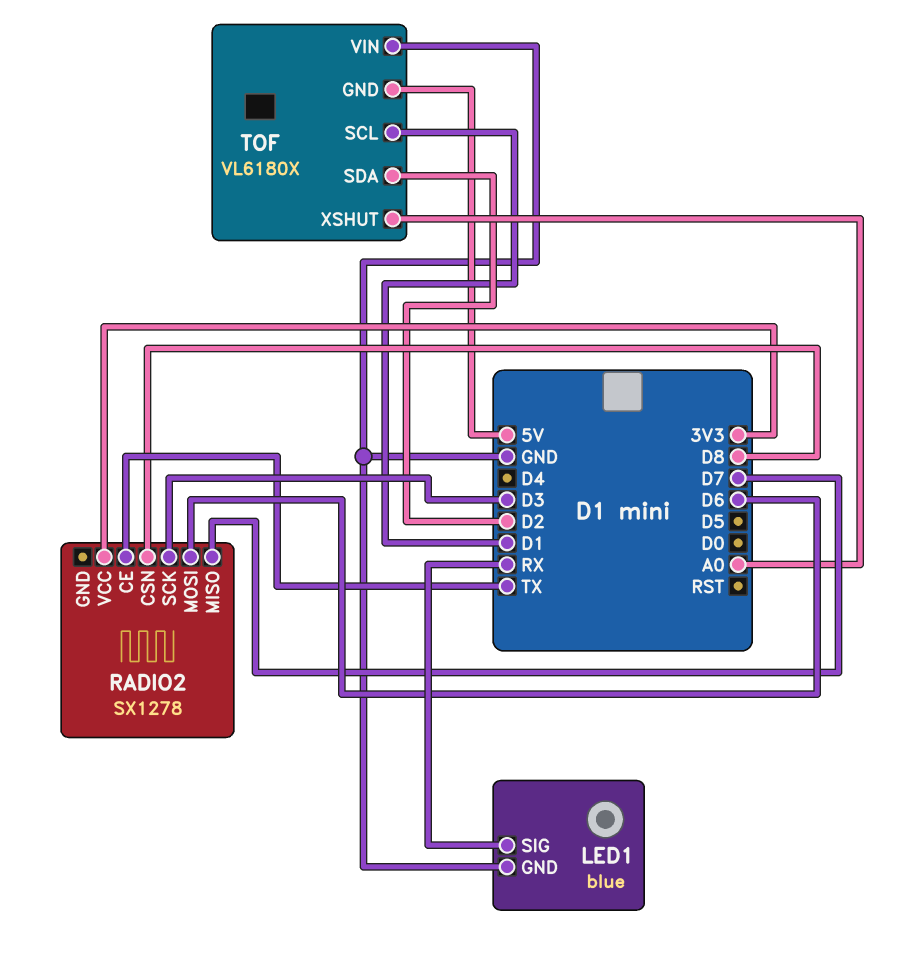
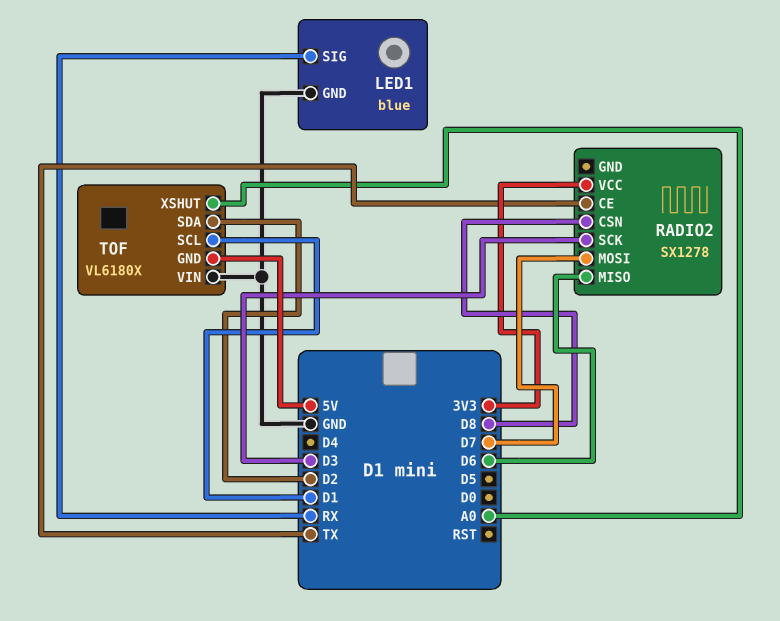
RADIO2 pin MISO: D7 -> D6
RADIO2 pin MOSI: D6 -> D7

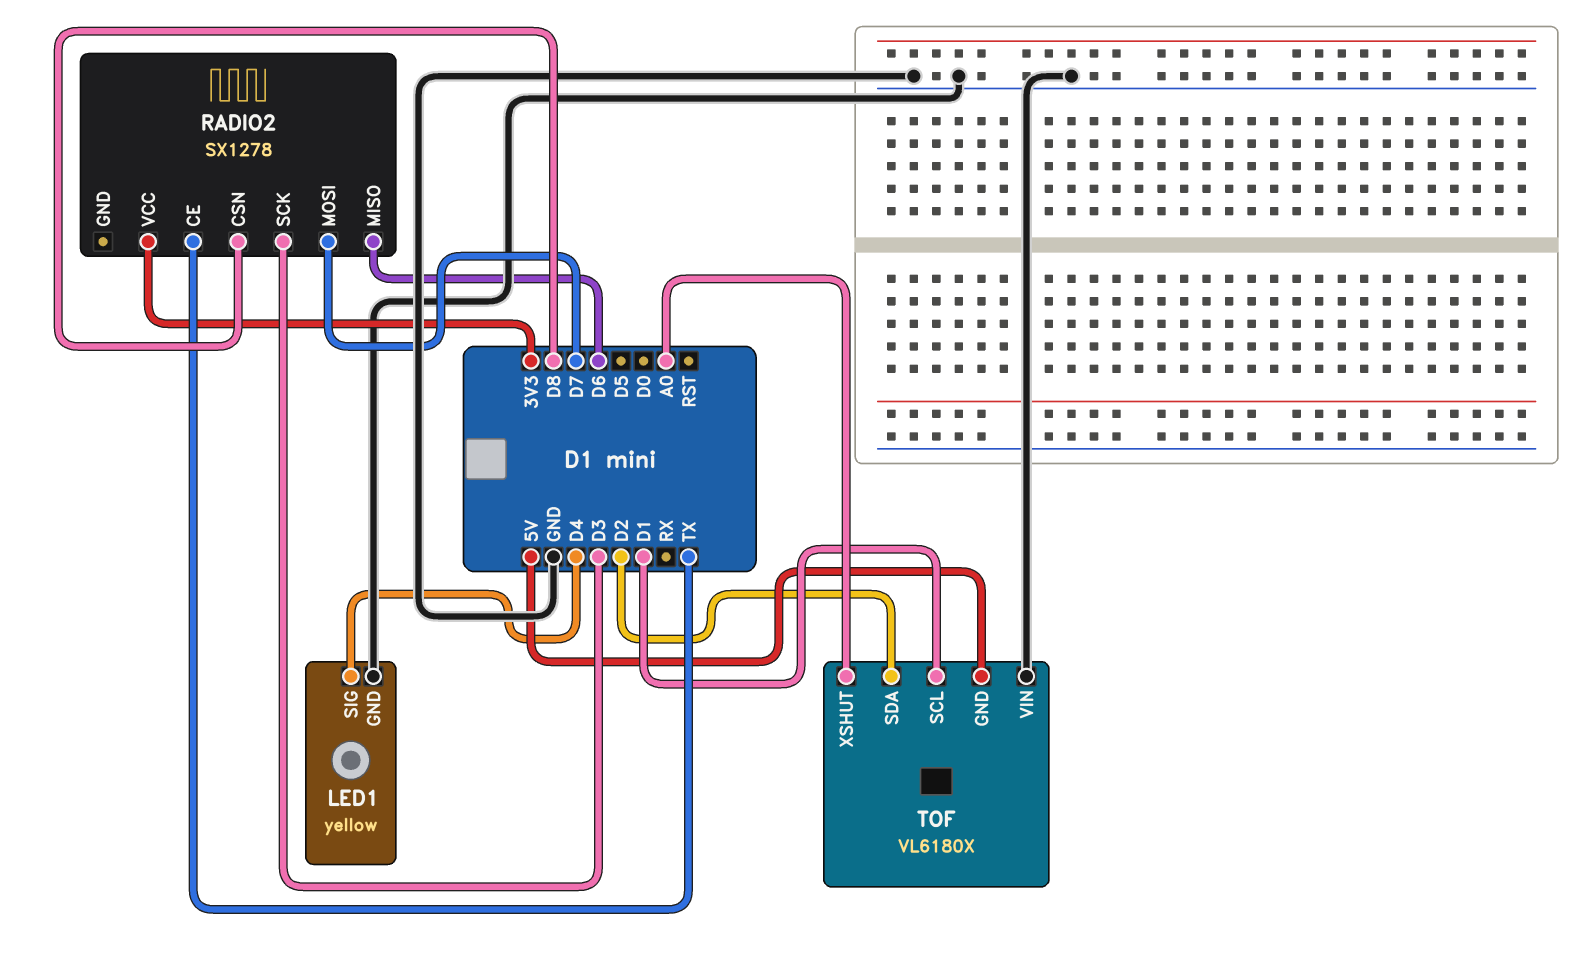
LED1: blue -> yellow
LED1 pin SIG: RX -> D4

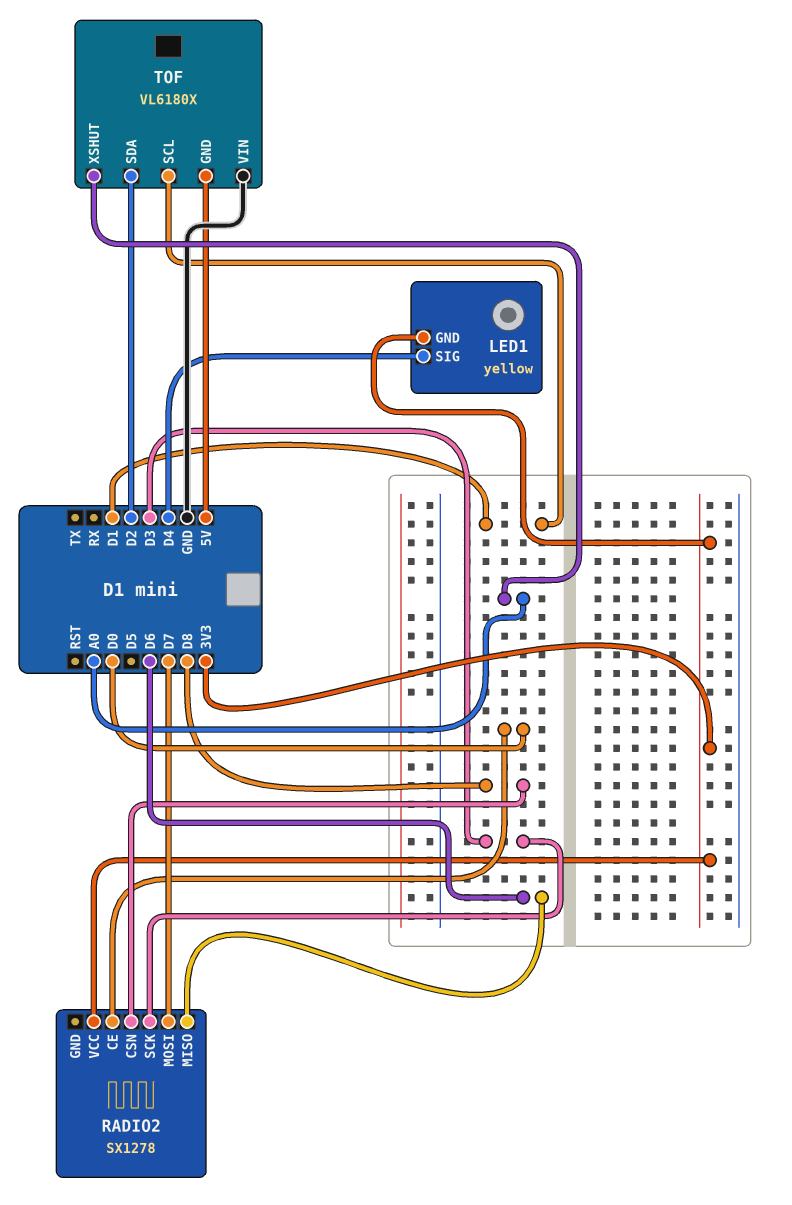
LED1 pin GND: GND -> 3V3
RADIO2 pin CE: TX -> D0

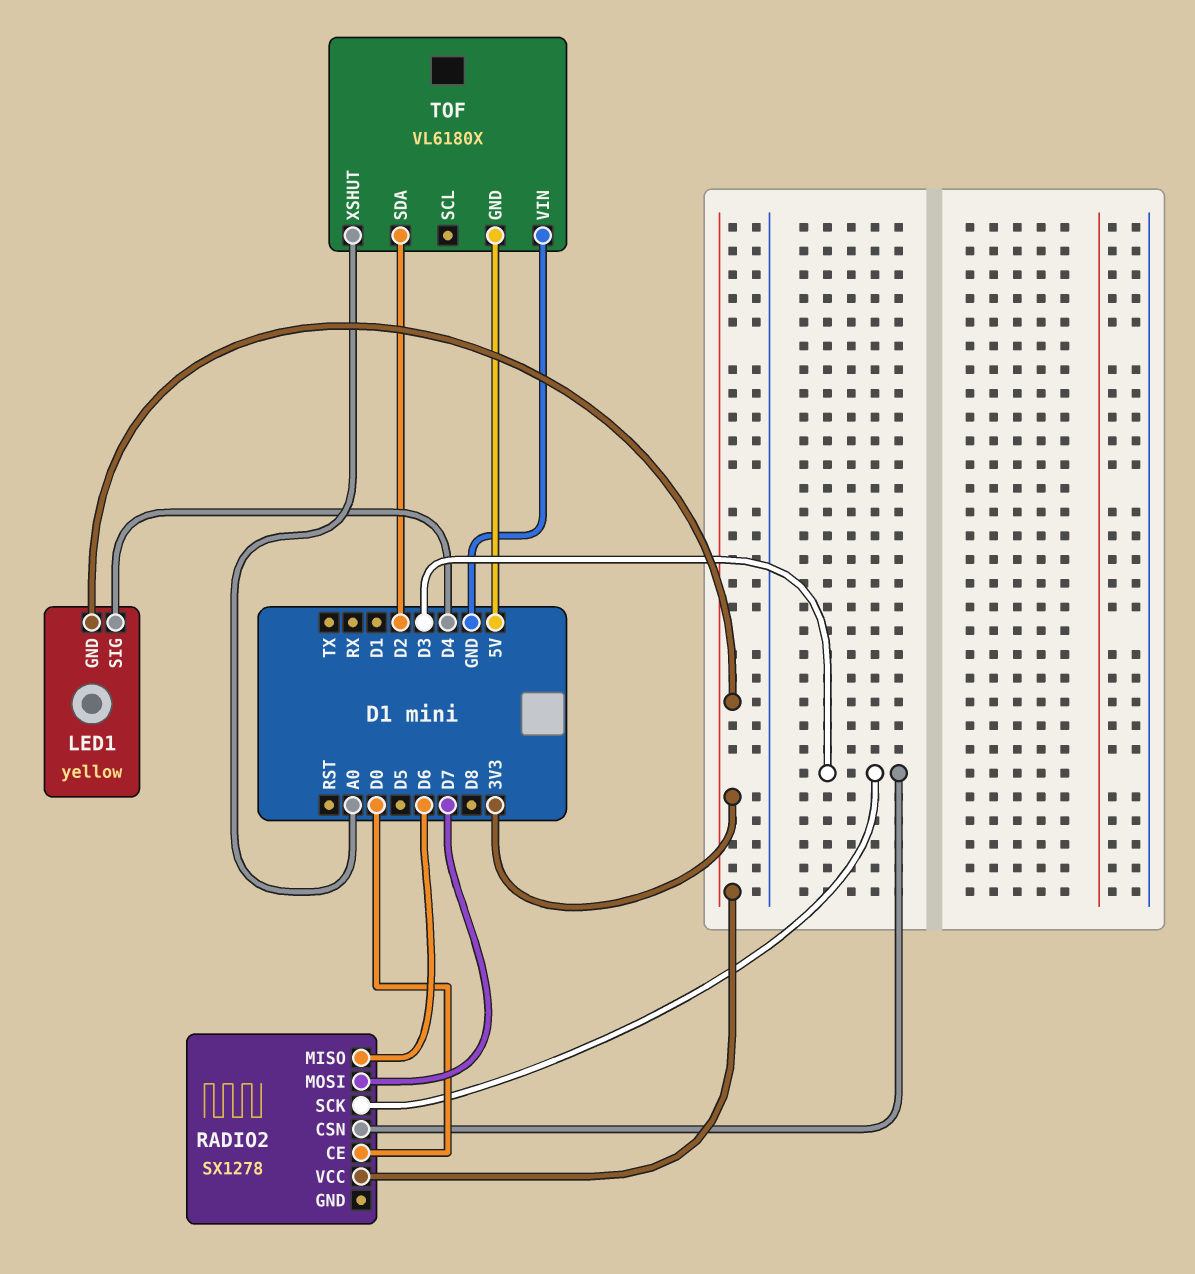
RADIO2 pin CSN: D8 -> D3
TOF pin SCL: D1 -> none

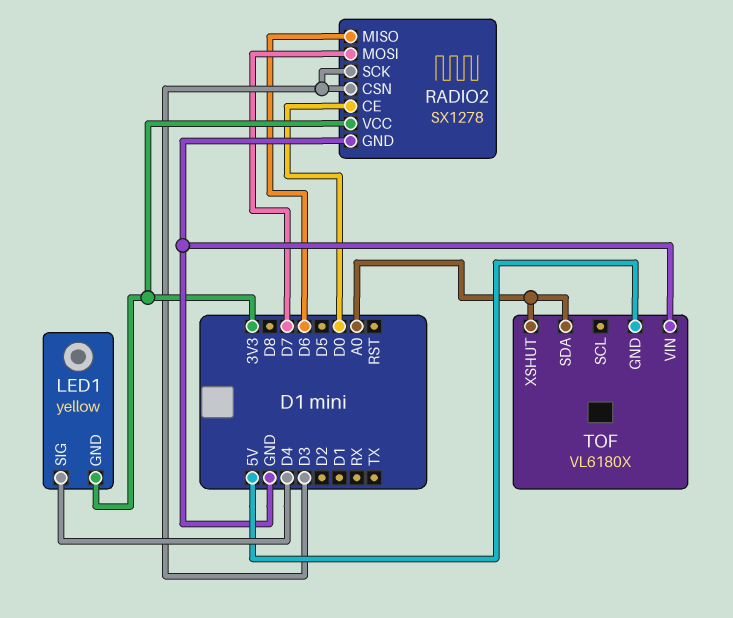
RADIO2 pin GND: none -> GND
TOF pin SDA: D2 -> A0

